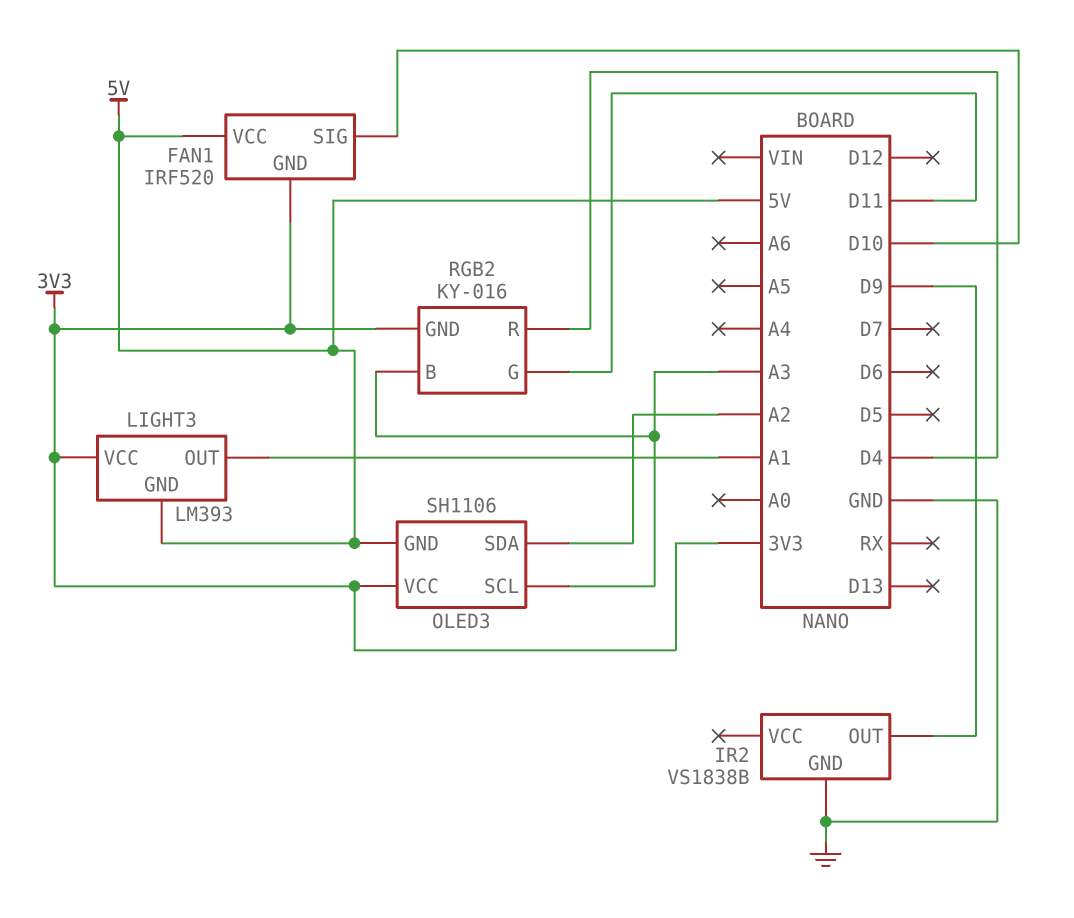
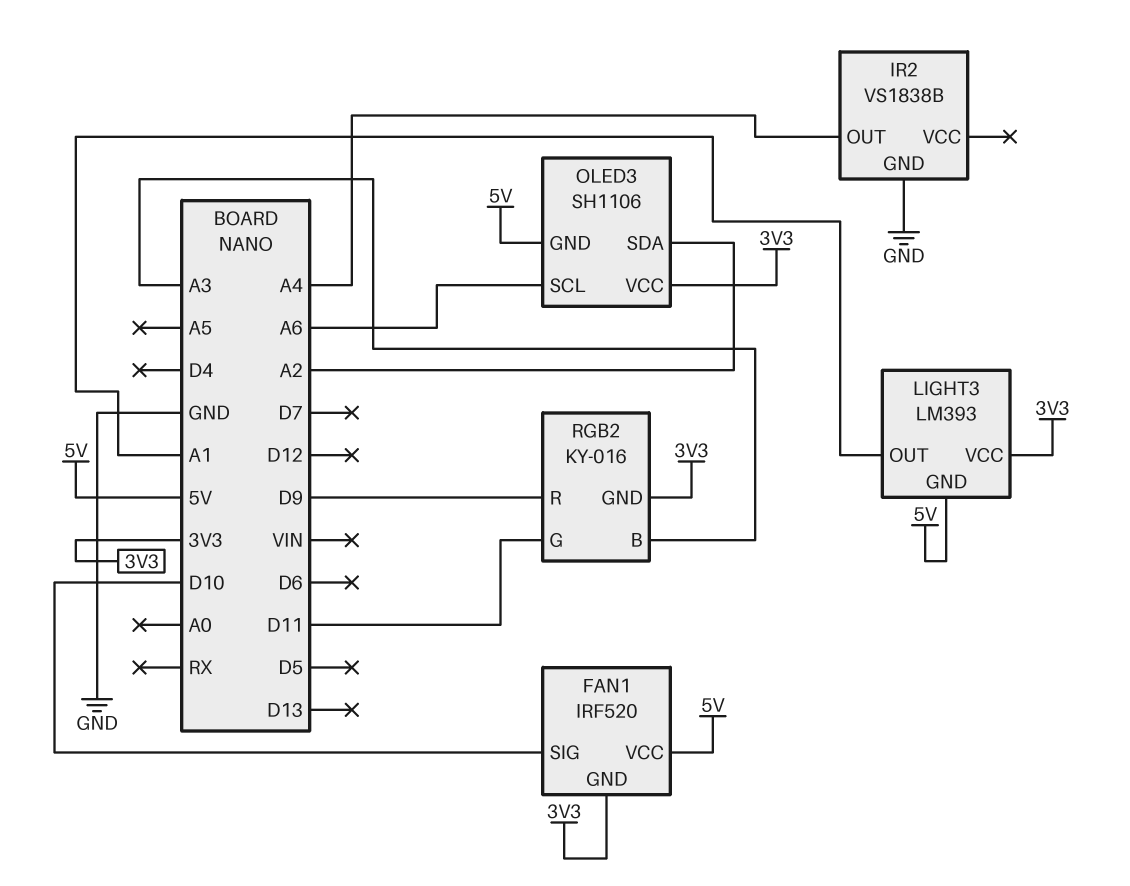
IR2 pin OUT: D9 -> A4
OLED3 pin SCL: A3 -> A6
RGB2 pin R: D4 -> D9

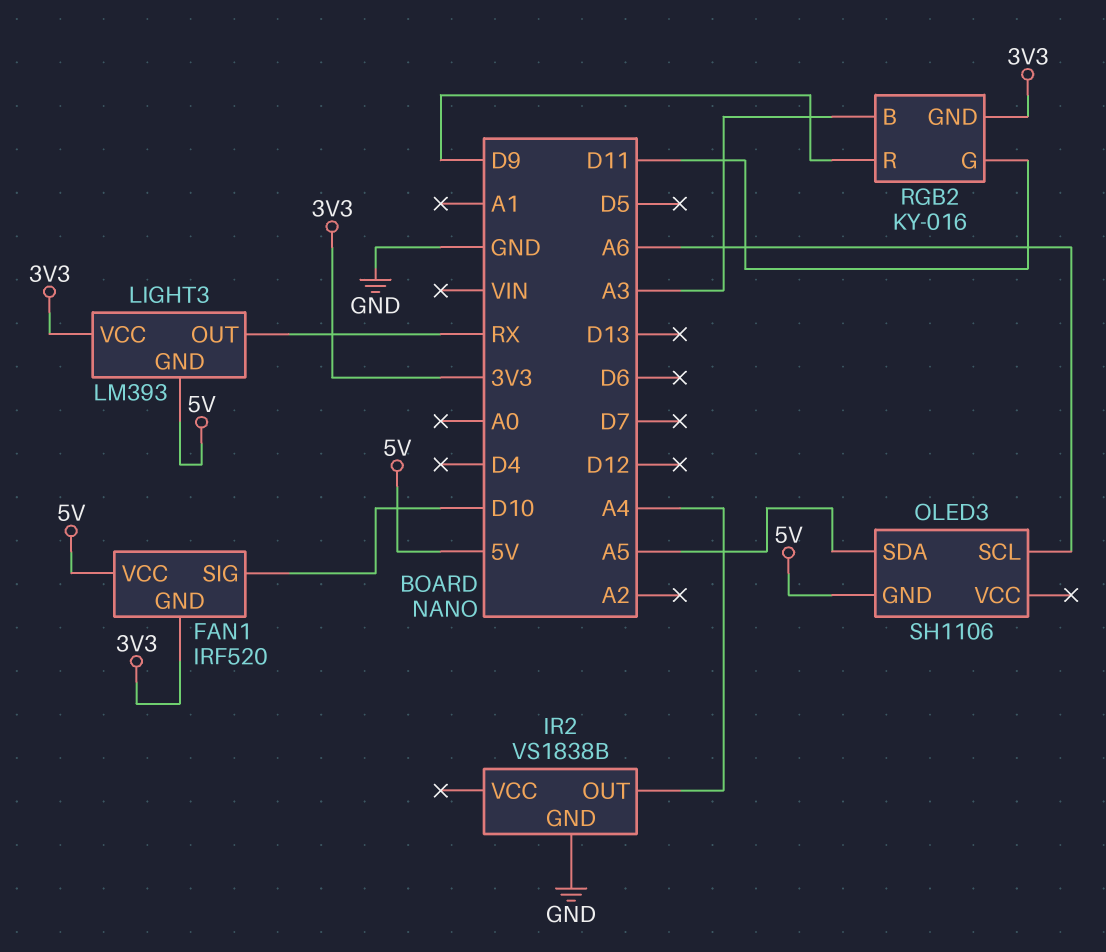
LIGHT3 pin OUT: A1 -> RX
OLED3 pin SDA: A2 -> A5
OLED3 pin VCC: 3V3 -> none

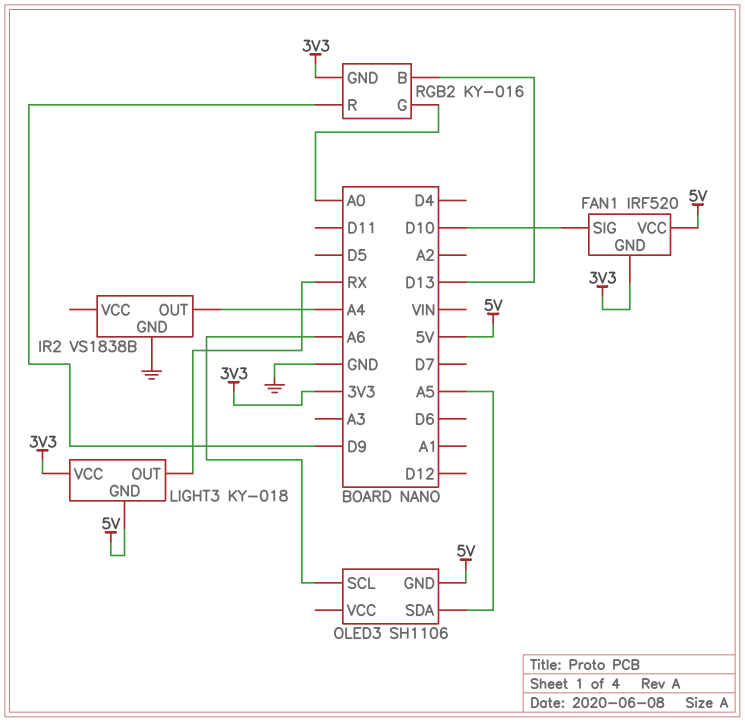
LIGHT3: LM393 -> KY-018
RGB2 pin B: A3 -> D13
RGB2 pin G: D11 -> A0

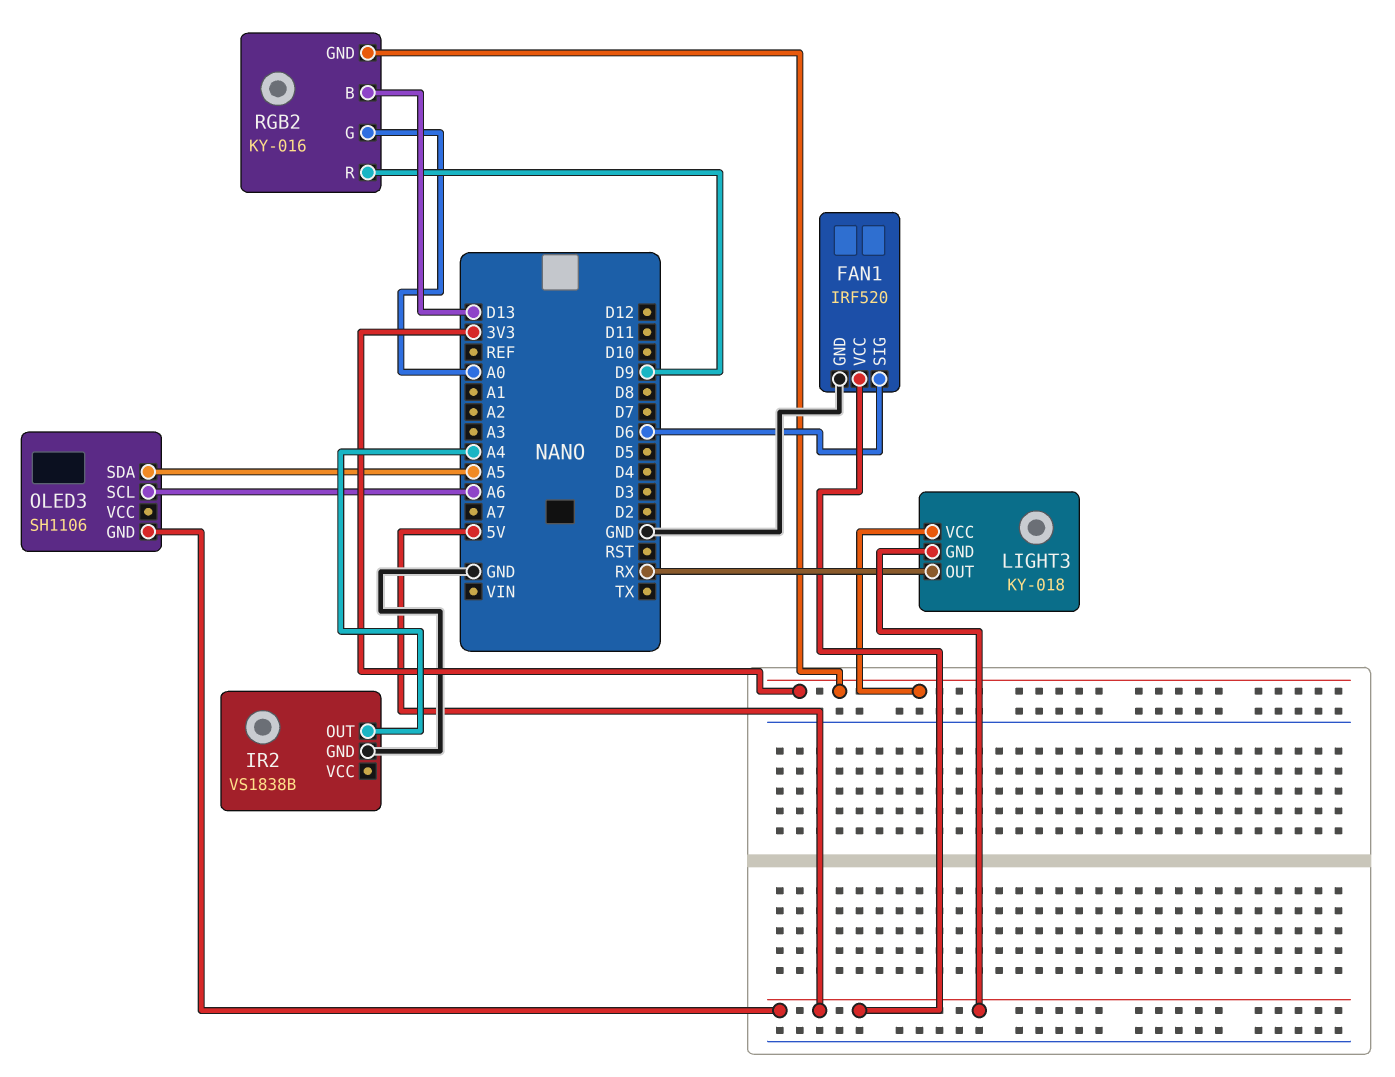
FAN1 pin GND: 3V3 -> GND
FAN1 pin SIG: D10 -> D6

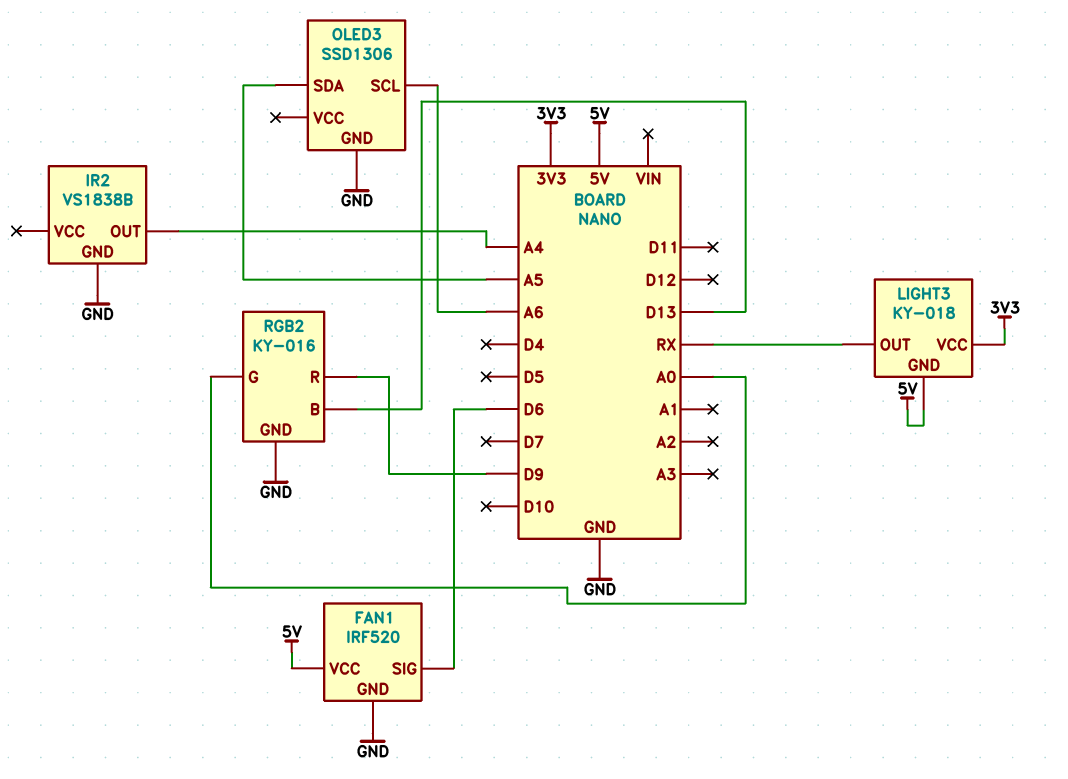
OLED3: SH1106 -> SSD1306
OLED3 pin GND: 5V -> GND
RGB2 pin GND: 3V3 -> GND

